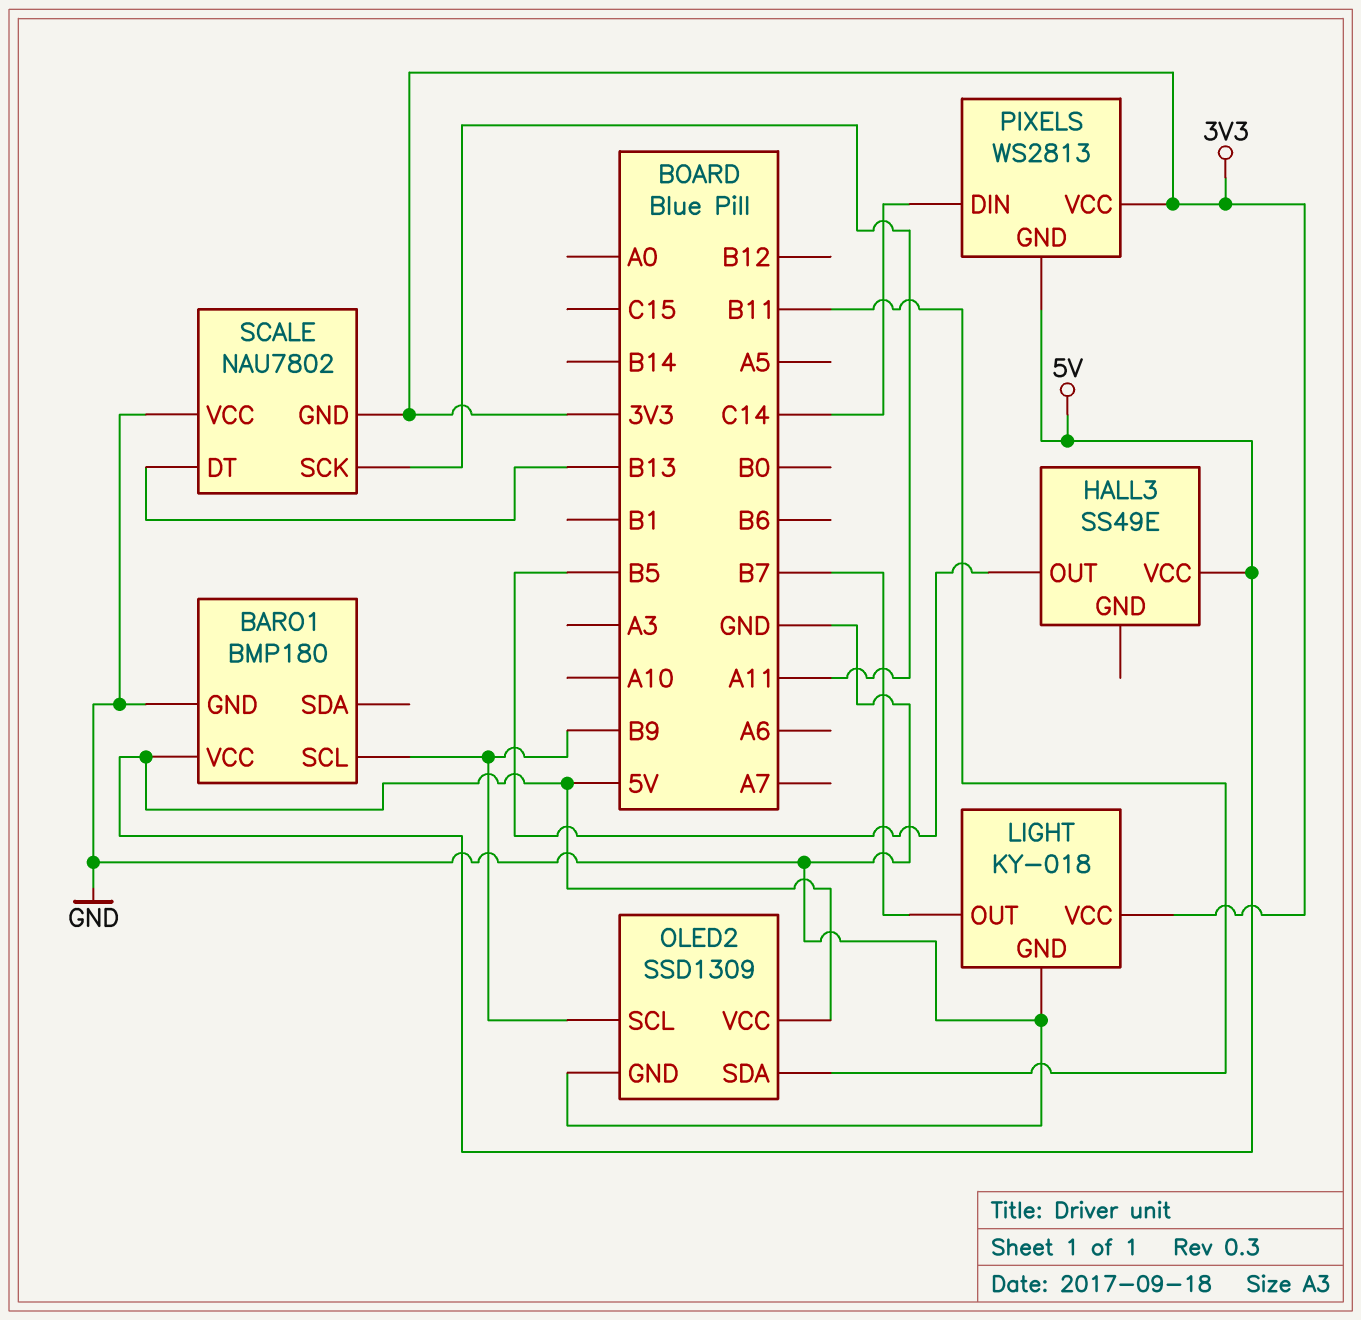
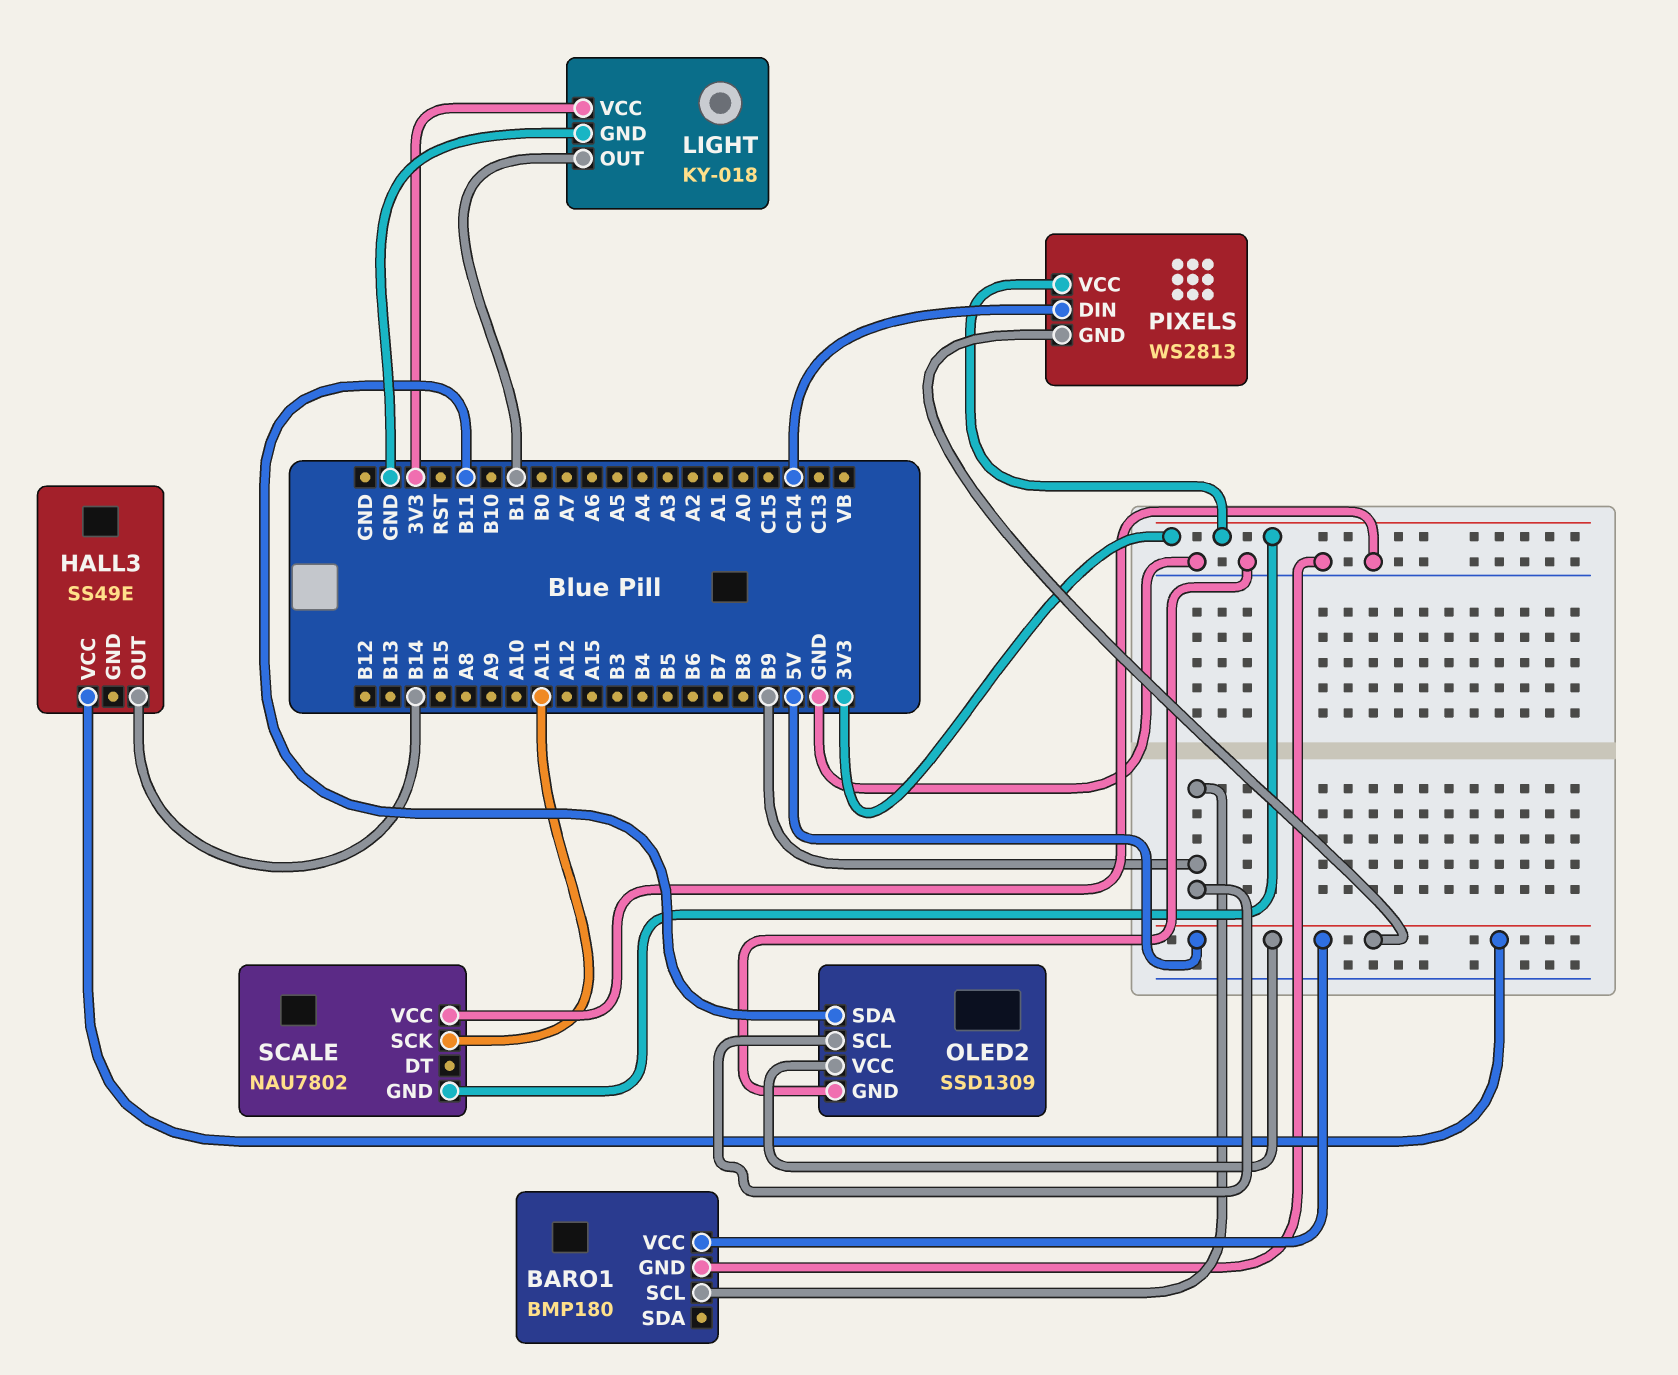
HALL3 pin OUT: B5 -> B14
LIGHT pin OUT: B7 -> B1
SCALE pin DT: B13 -> none

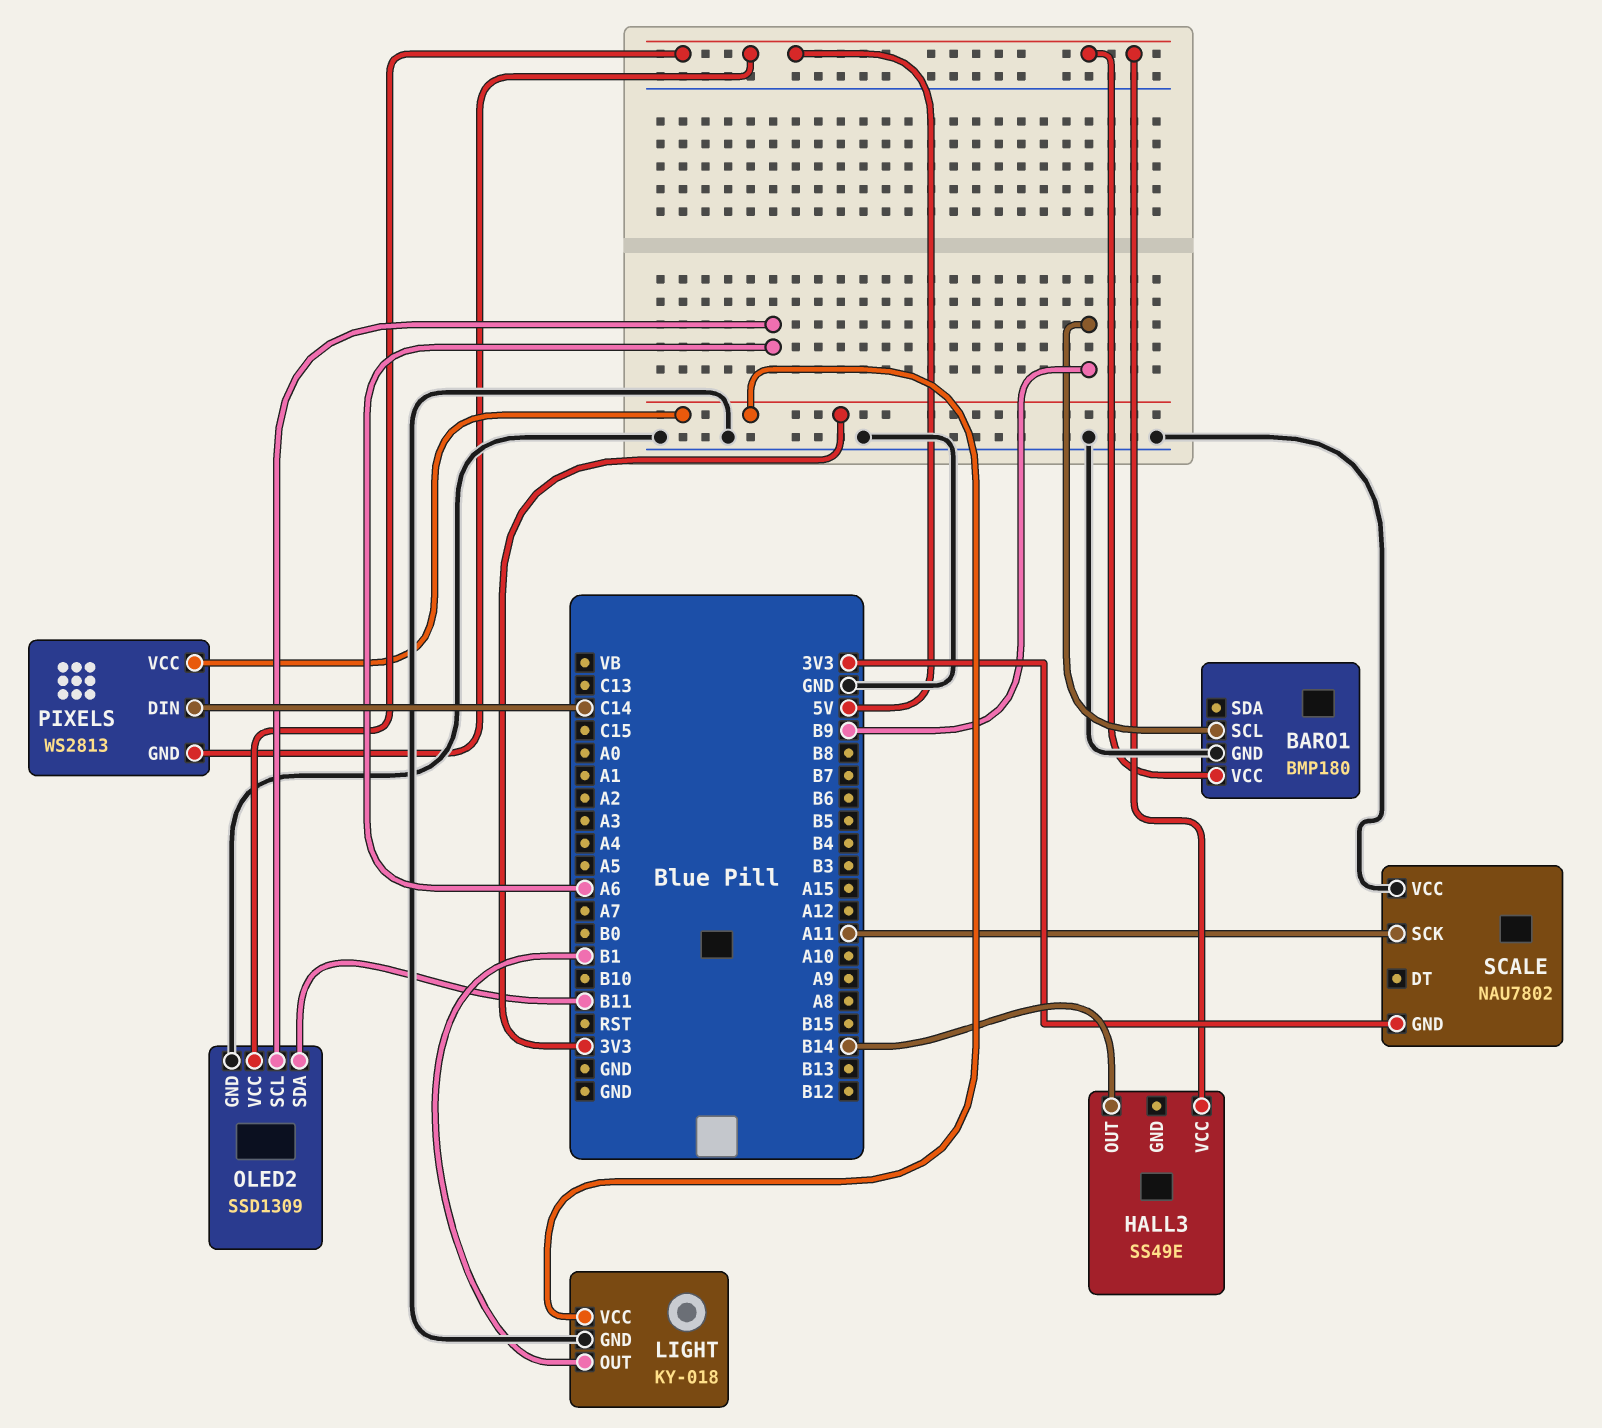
OLED2 pin SCL: B9 -> A6

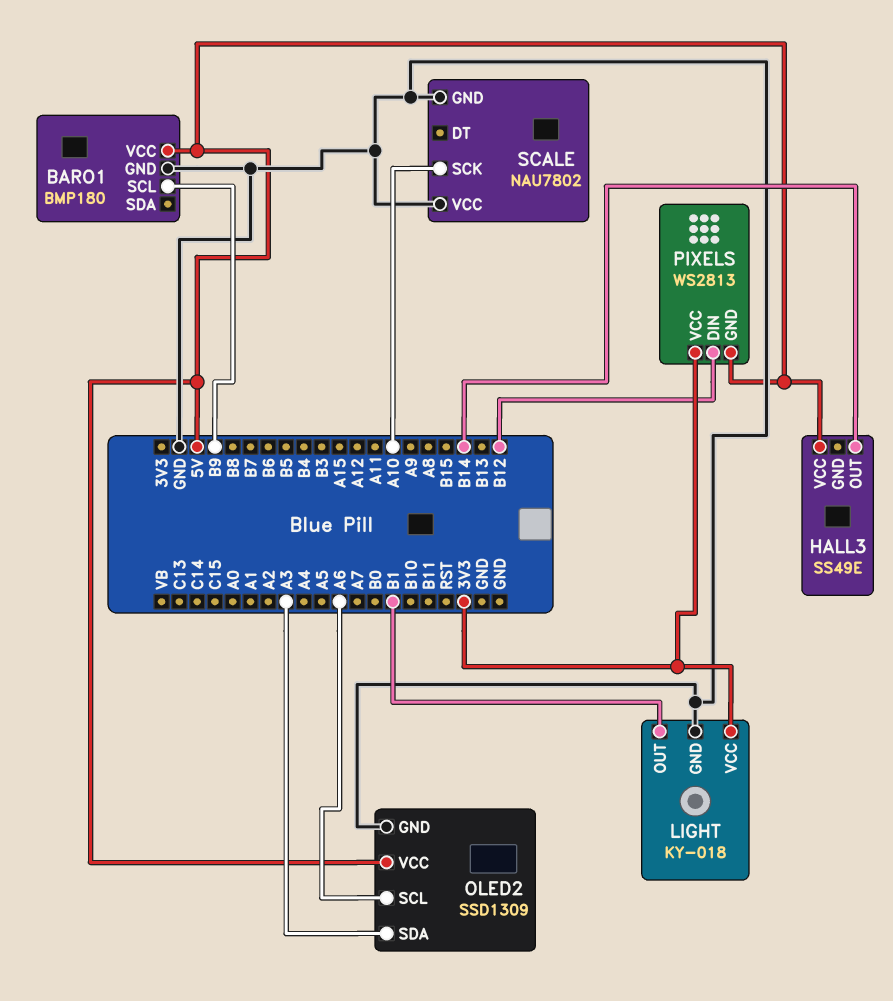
OLED2 pin SDA: B11 -> A3
PIXELS pin DIN: C14 -> B12
SCALE pin GND: 3V3 -> GND
SCALE pin SCK: A11 -> A10

